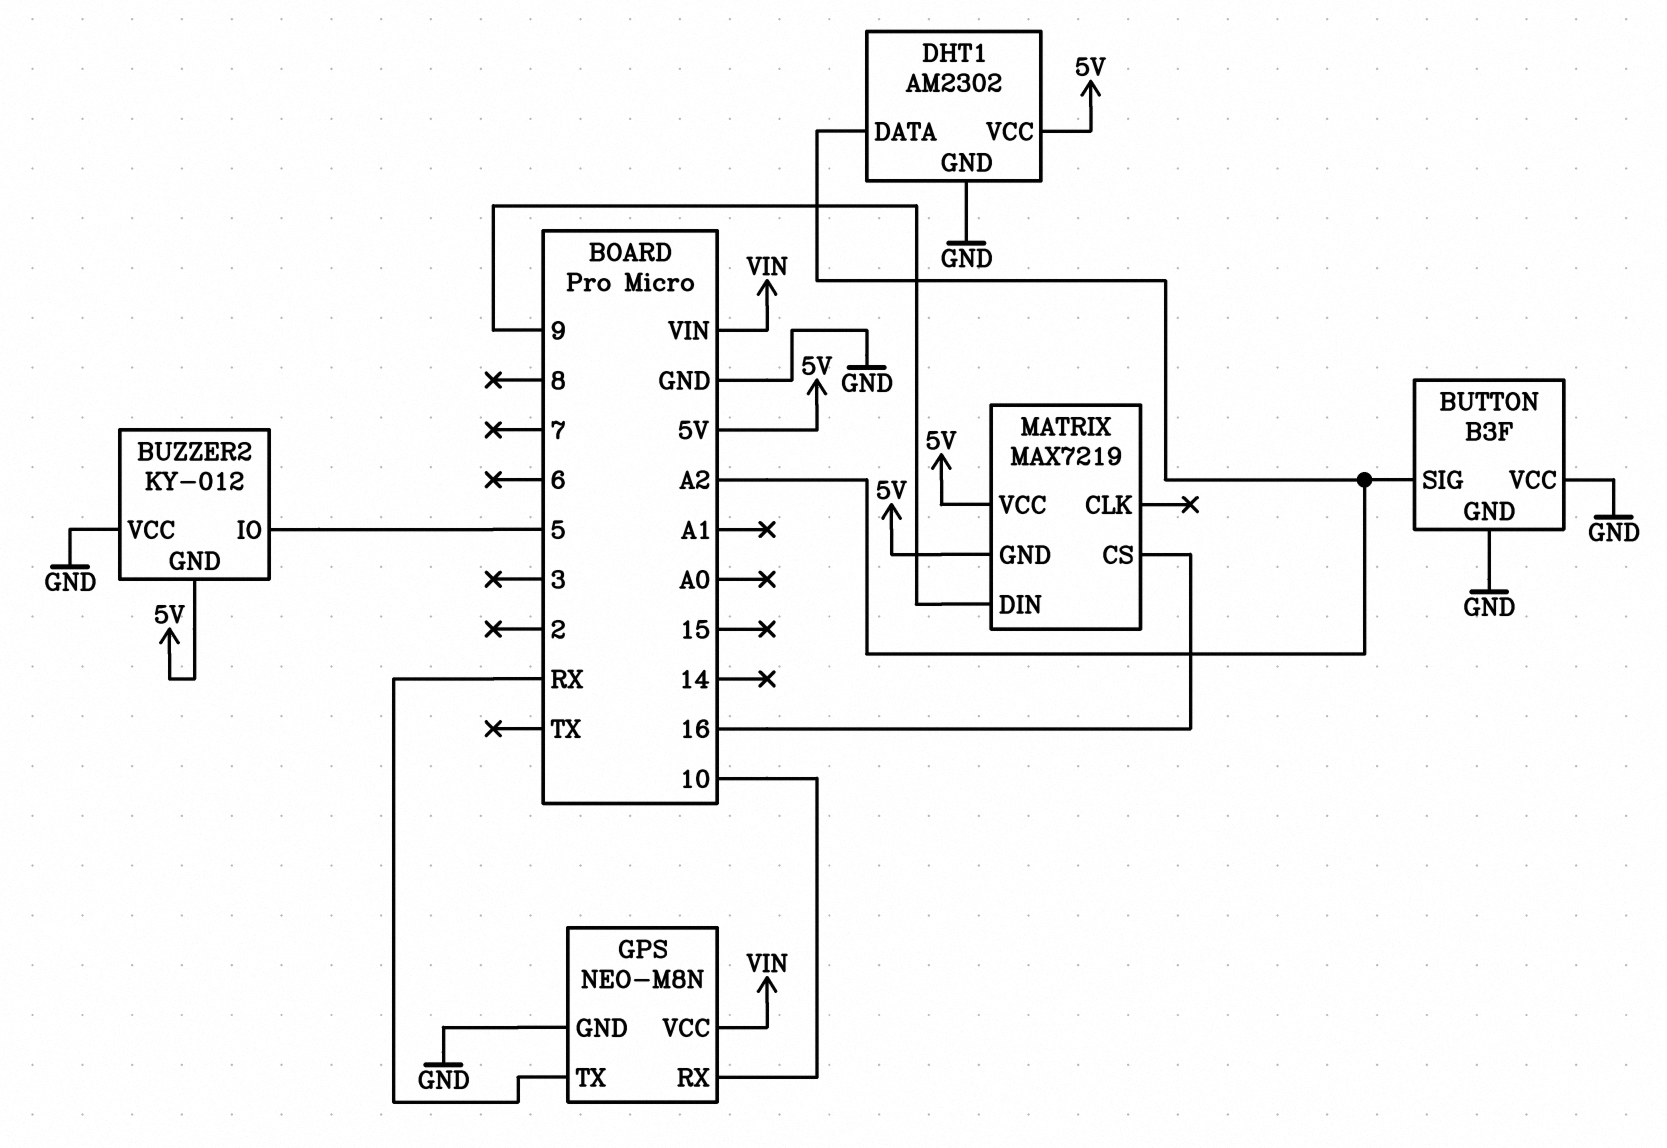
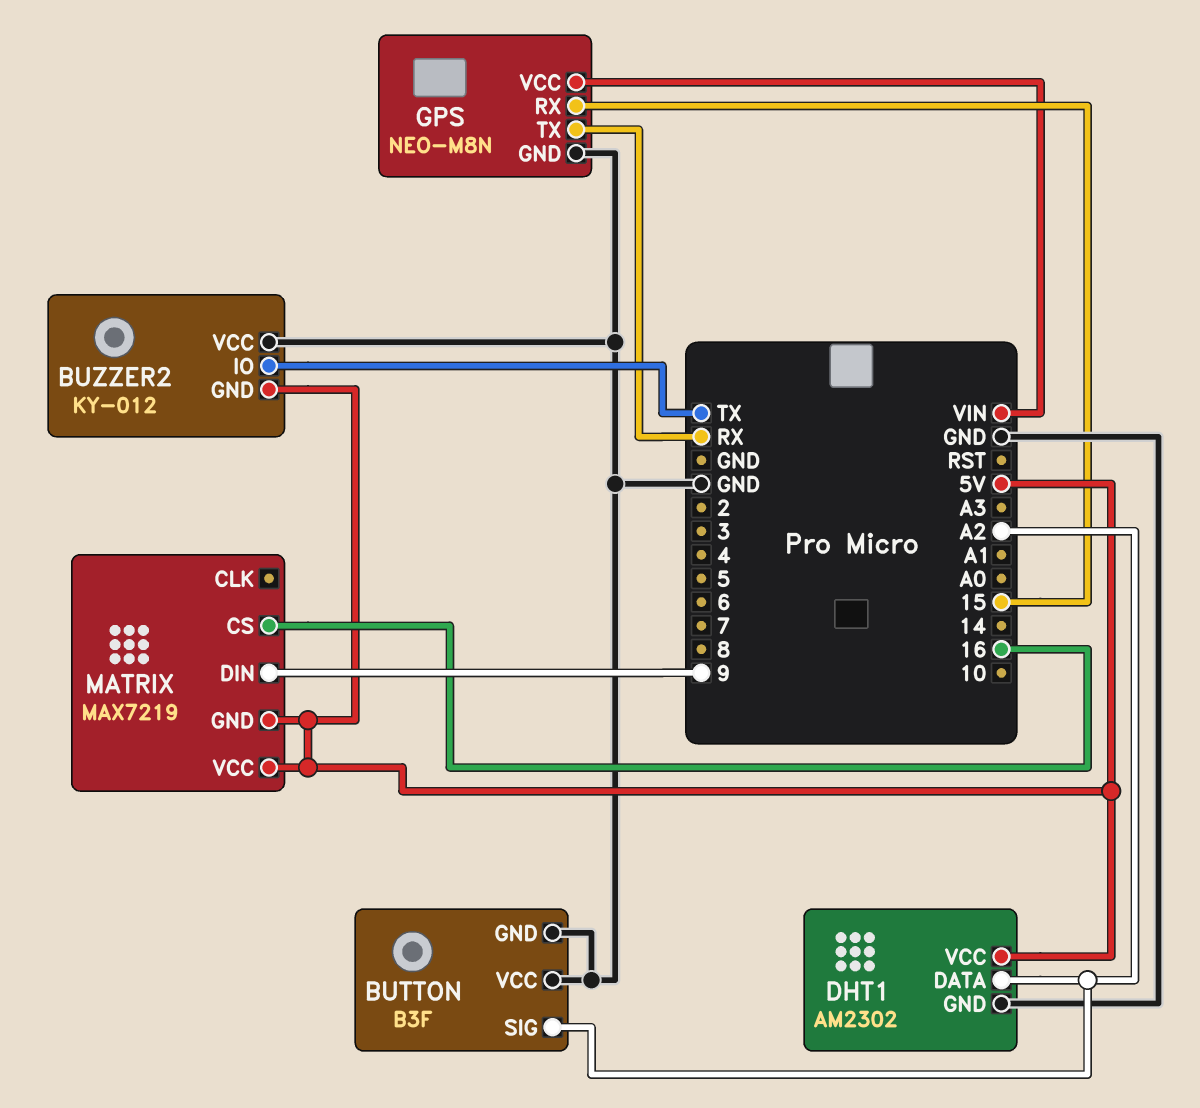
BUZZER2 pin IO: 5 -> TX
GPS pin RX: 10 -> 15

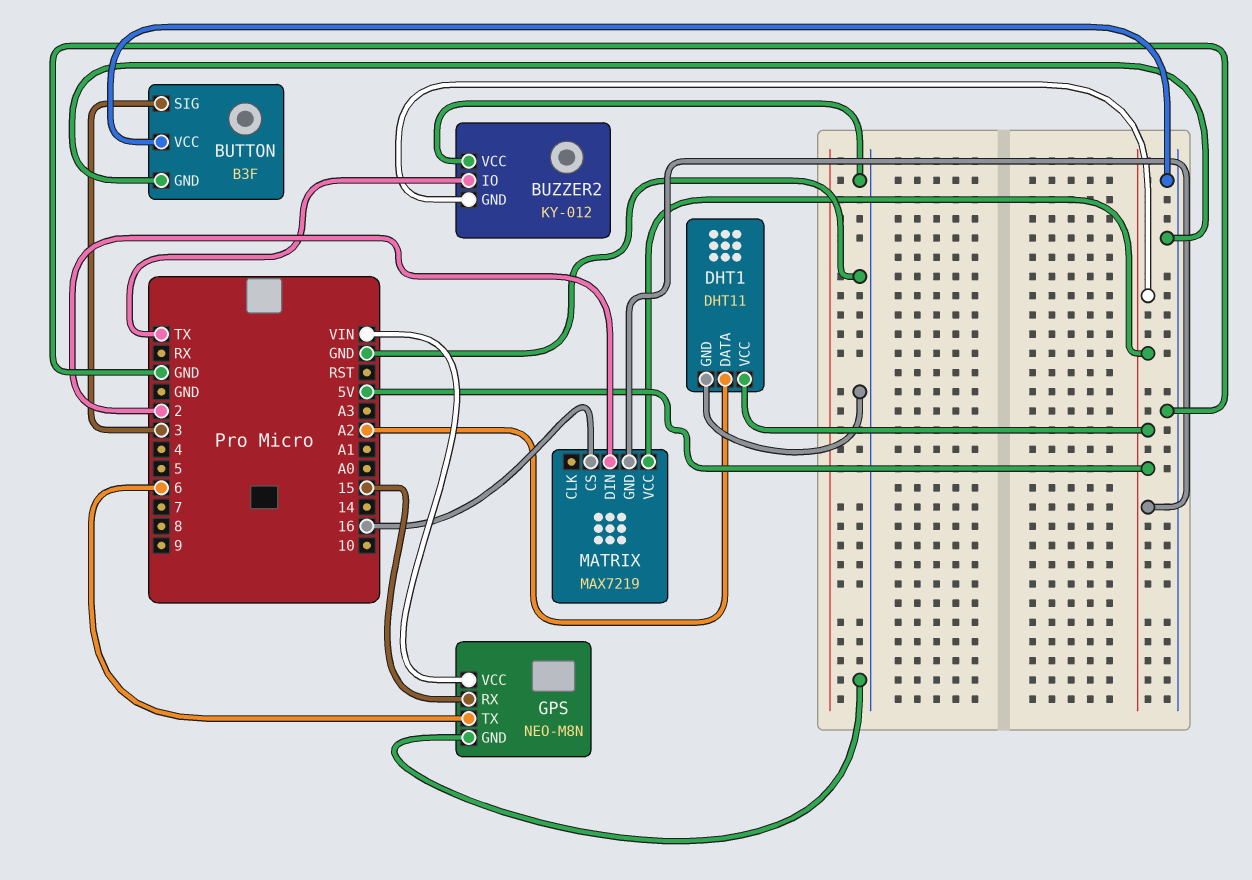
BUTTON pin SIG: A2 -> 3
DHT1: AM2302 -> DHT11
GPS pin TX: RX -> 6
MATRIX pin DIN: 9 -> 2

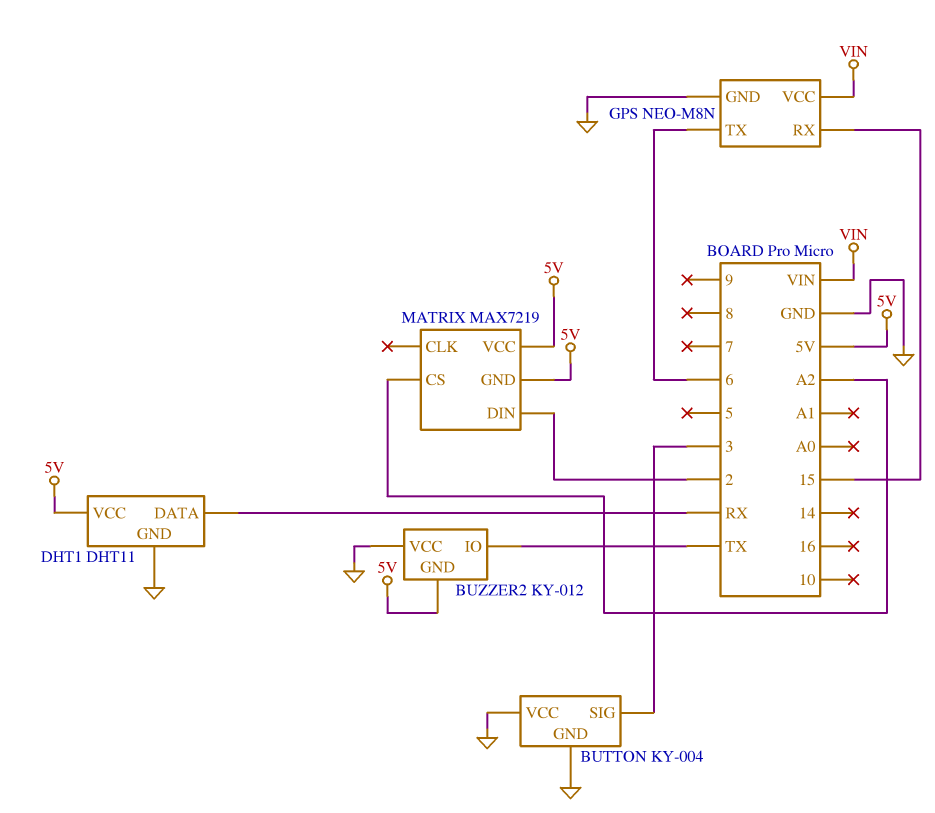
BUTTON: B3F -> KY-004
DHT1 pin DATA: A2 -> RX
MATRIX pin CS: 16 -> A2

